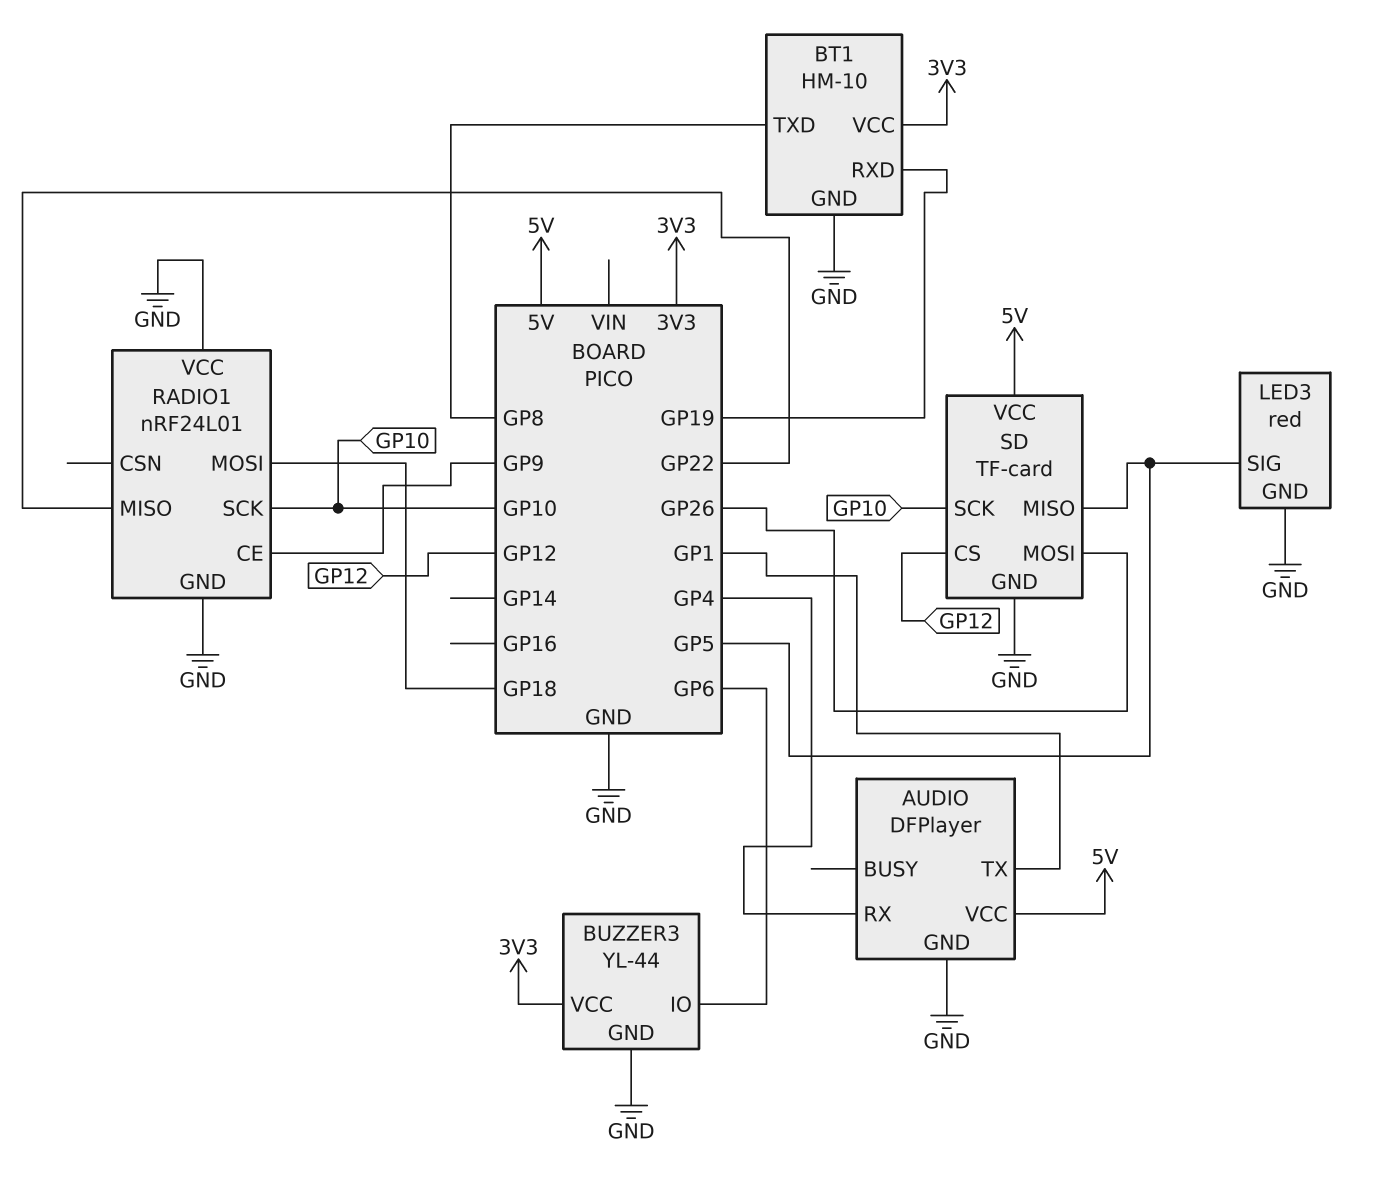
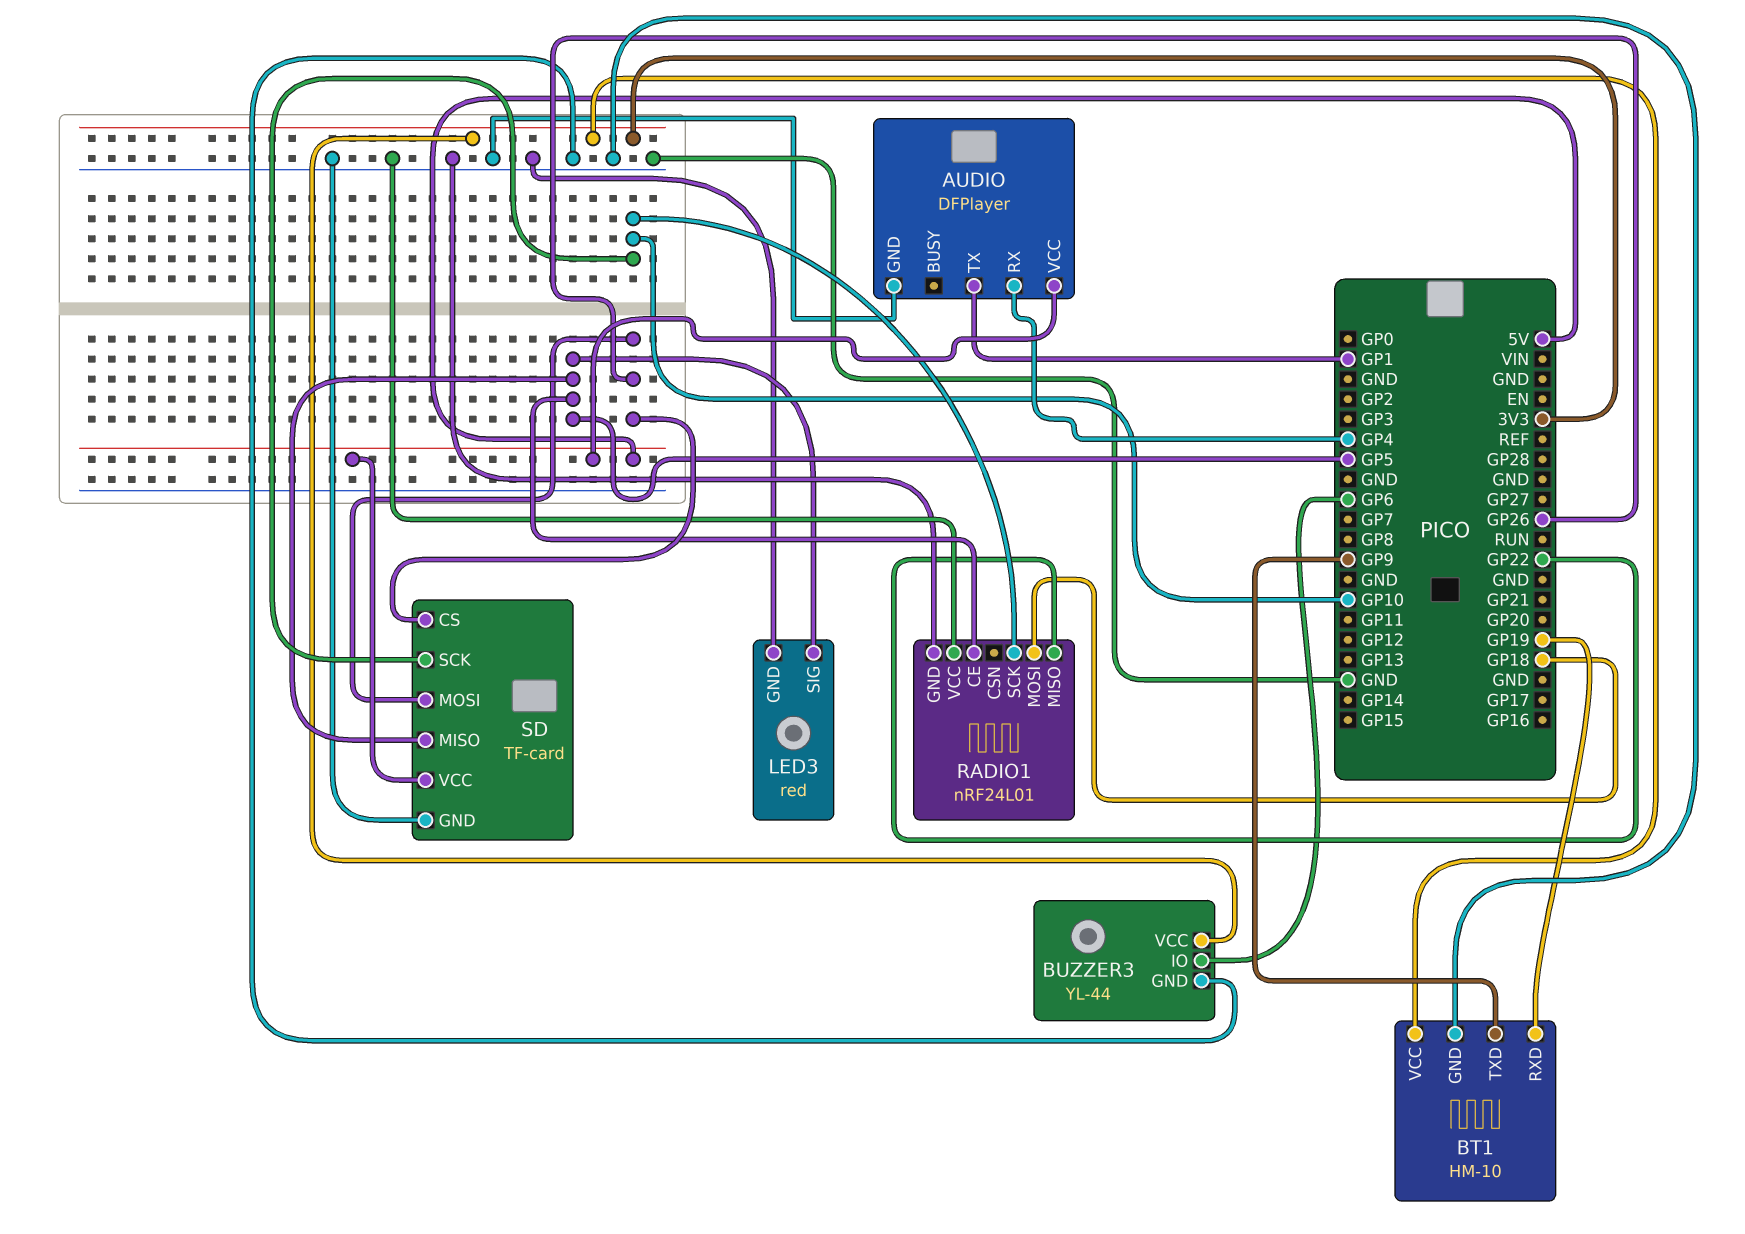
BT1 pin TXD: GP8 -> GP9
RADIO1 pin CE: GP9 -> GP5
SD pin CS: GP12 -> GP26

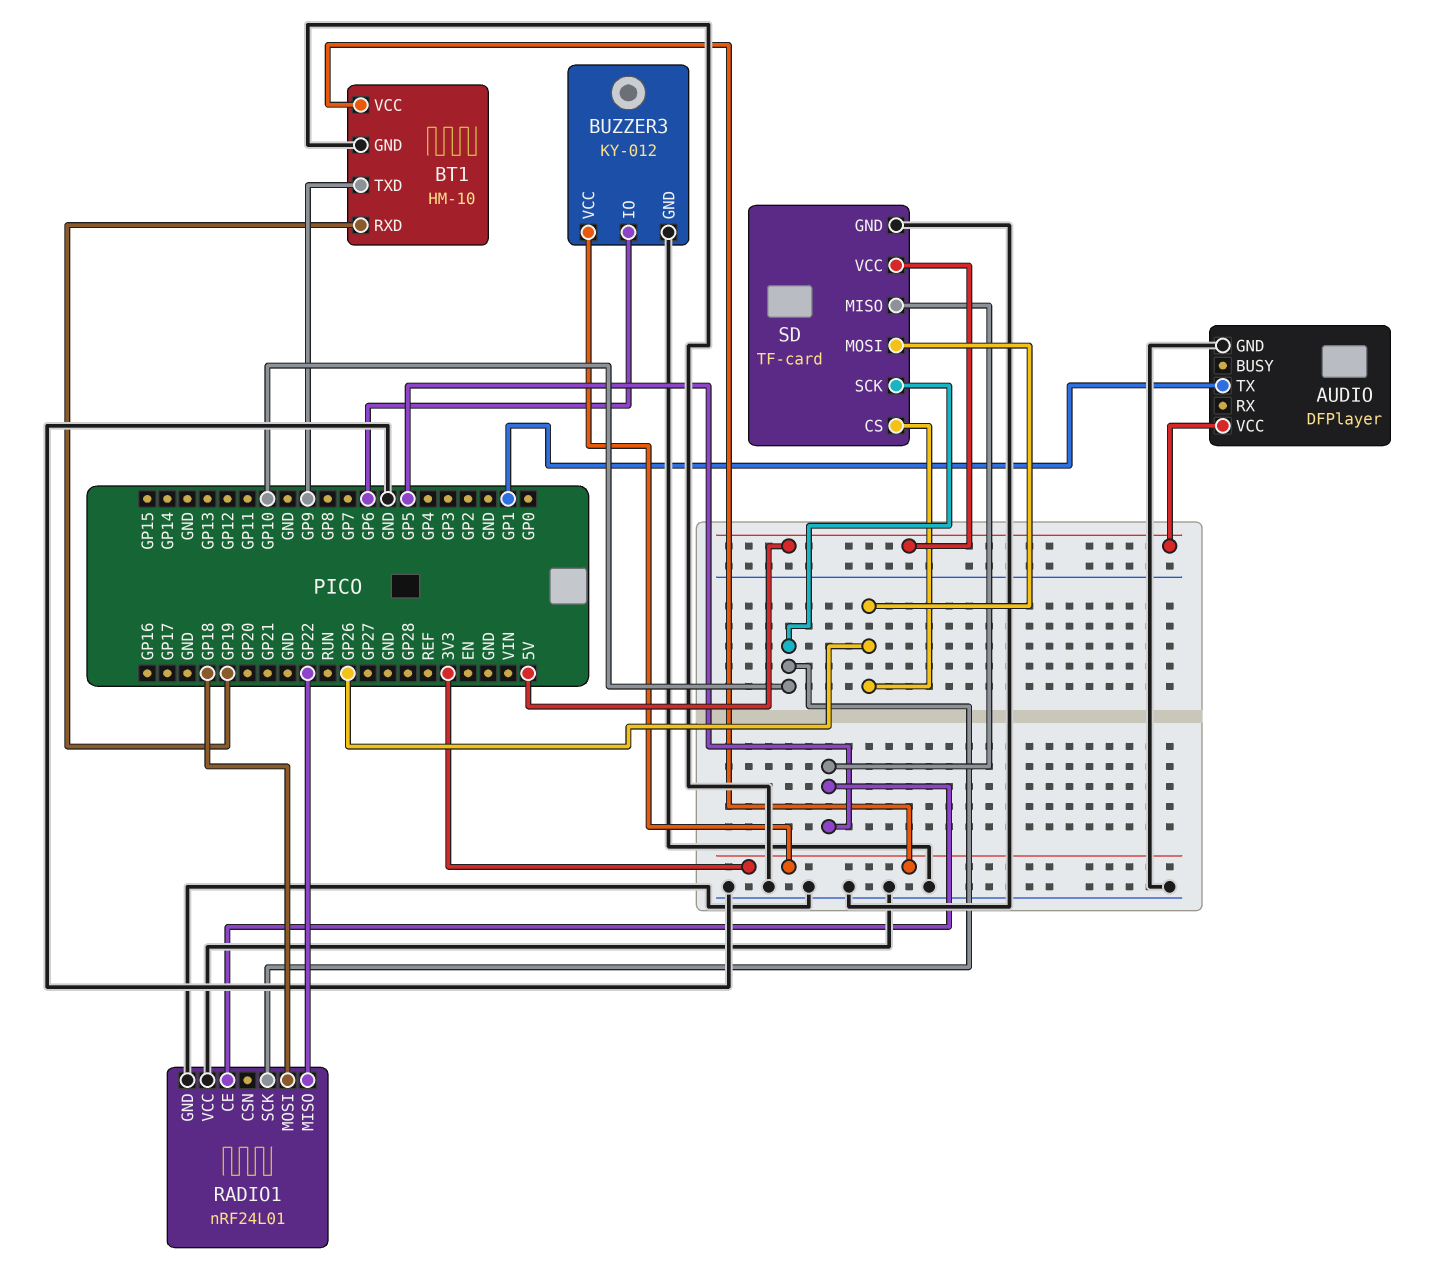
AUDIO pin RX: GP4 -> none
BUZZER3: YL-44 -> KY-012
LED3: red -> none
LED3 pin GND: GND -> none
LED3 pin SIG: GP5 -> none

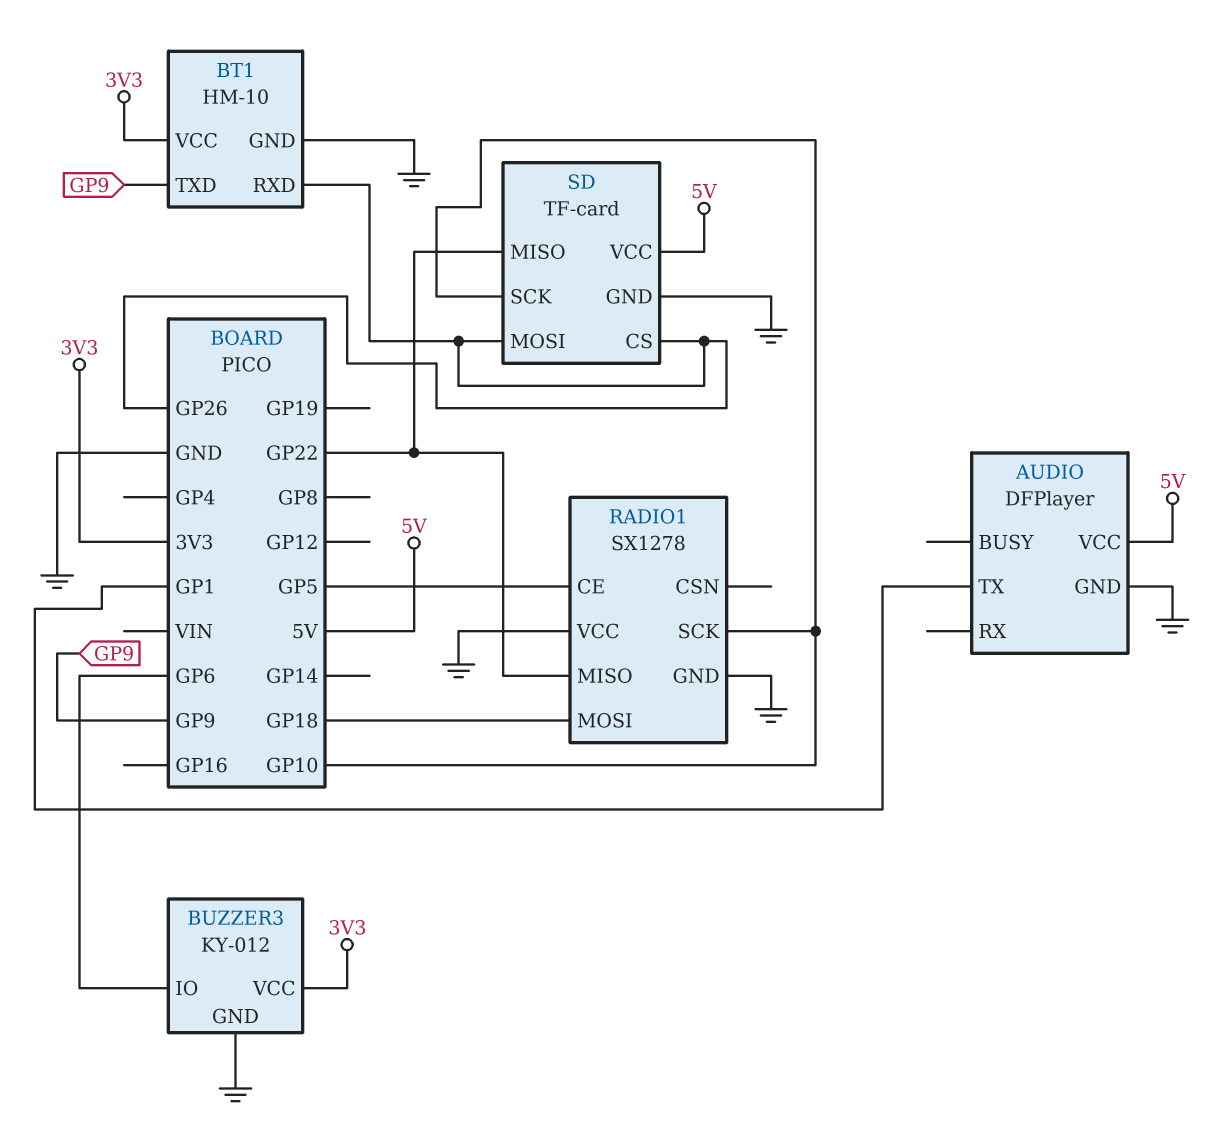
BT1 pin RXD: GP19 -> GP26
RADIO1: nRF24L01 -> SX1278
SD pin MISO: GP5 -> GP22

